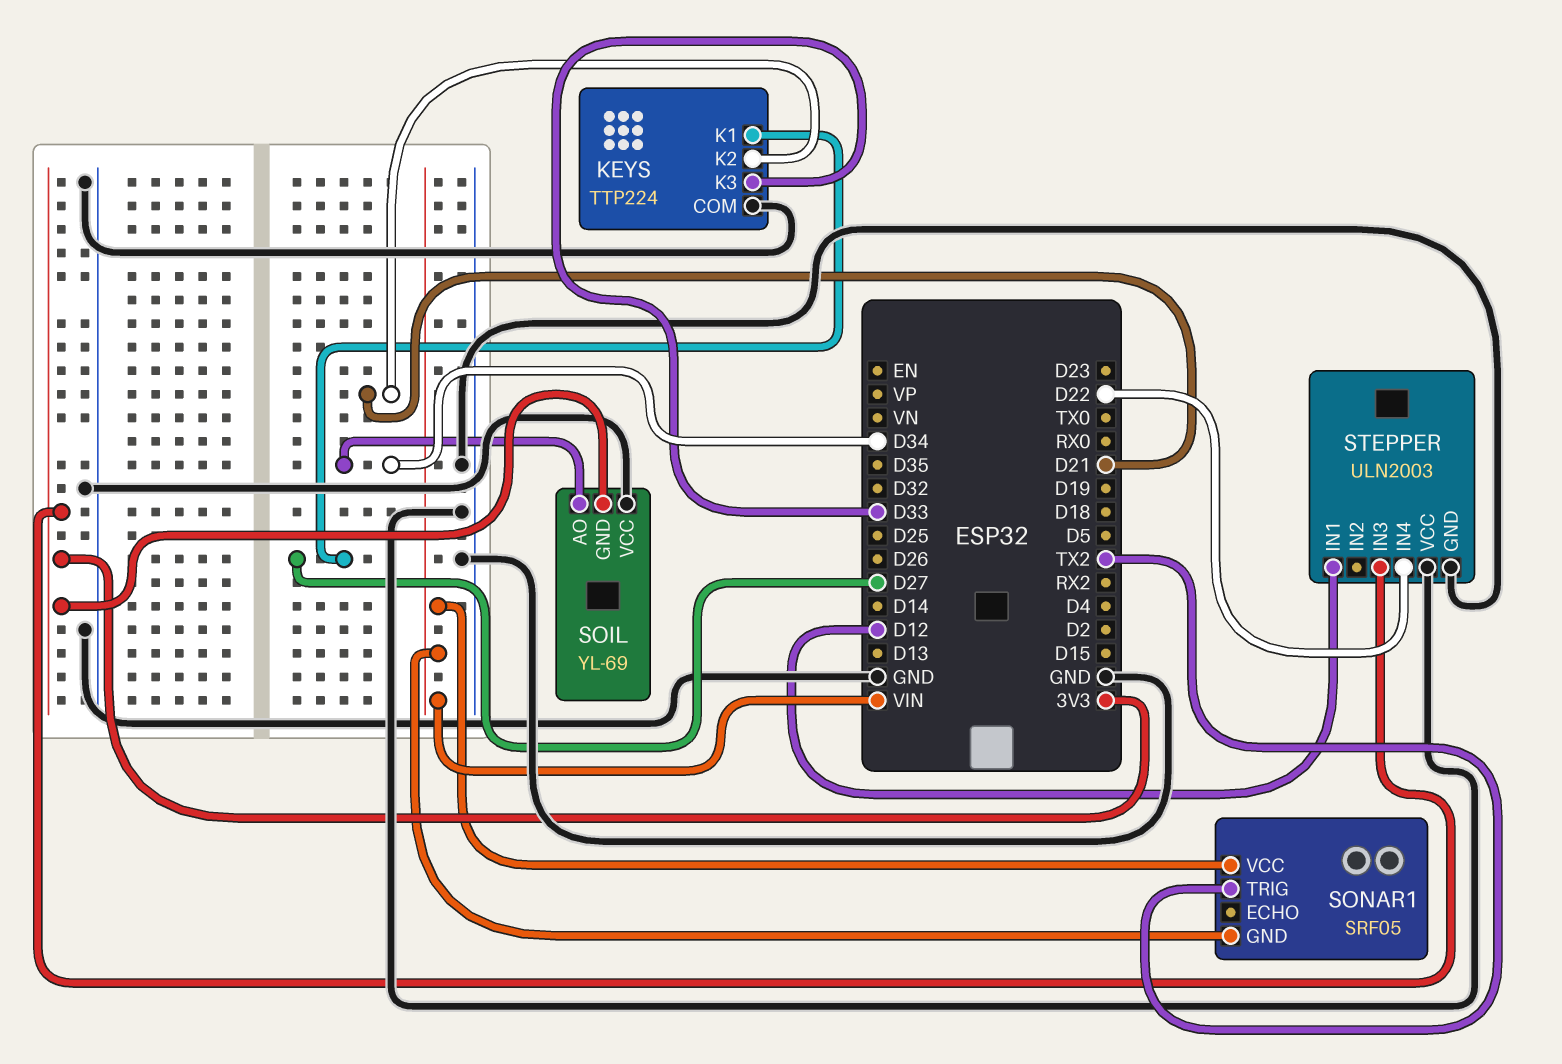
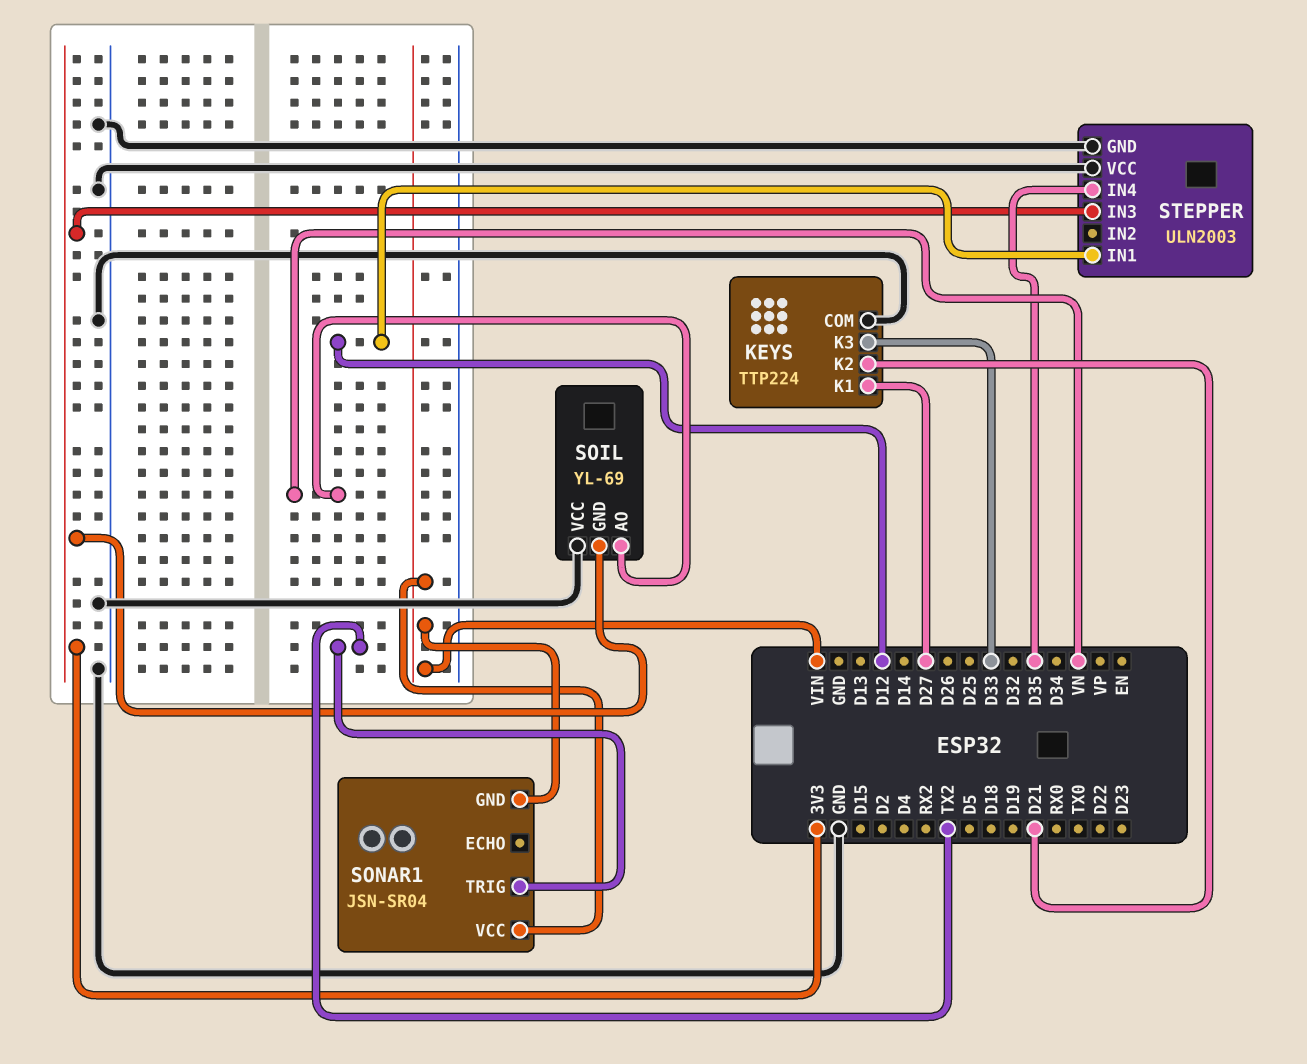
SOIL pin AO: D34 -> VN
SONAR1: SRF05 -> JSN-SR04
STEPPER pin IN4: D22 -> D35

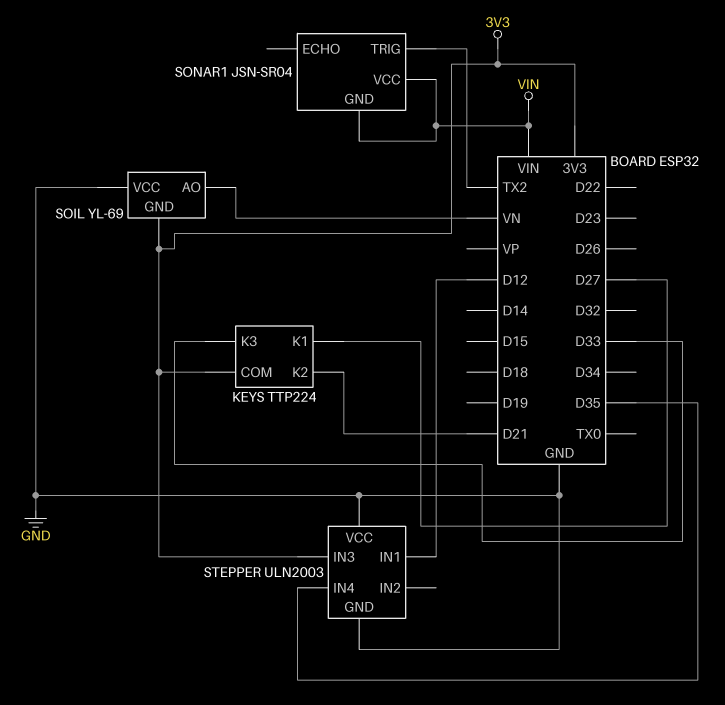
KEYS pin COM: GND -> 3V3

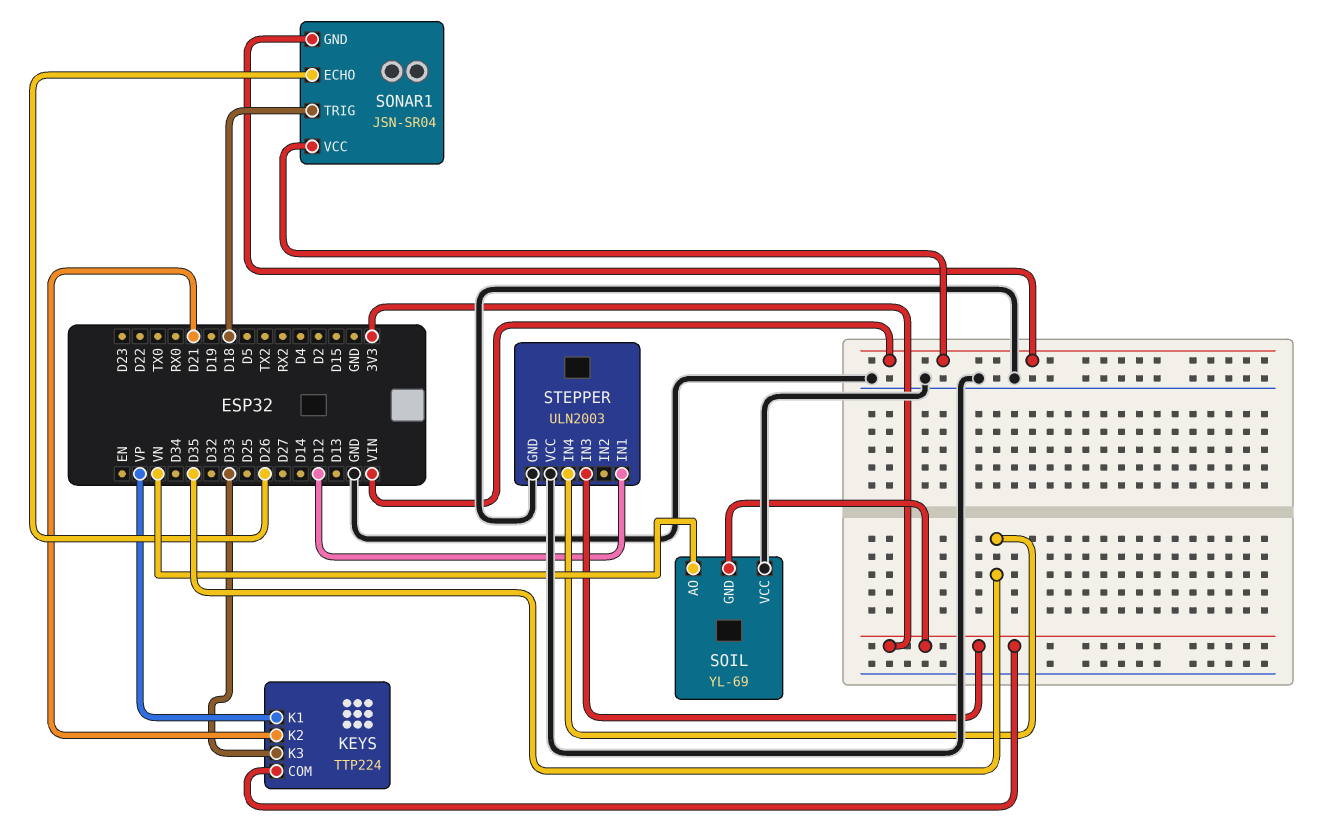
KEYS pin K1: D27 -> VP
SONAR1 pin ECHO: none -> D26
SONAR1 pin TRIG: TX2 -> D18

